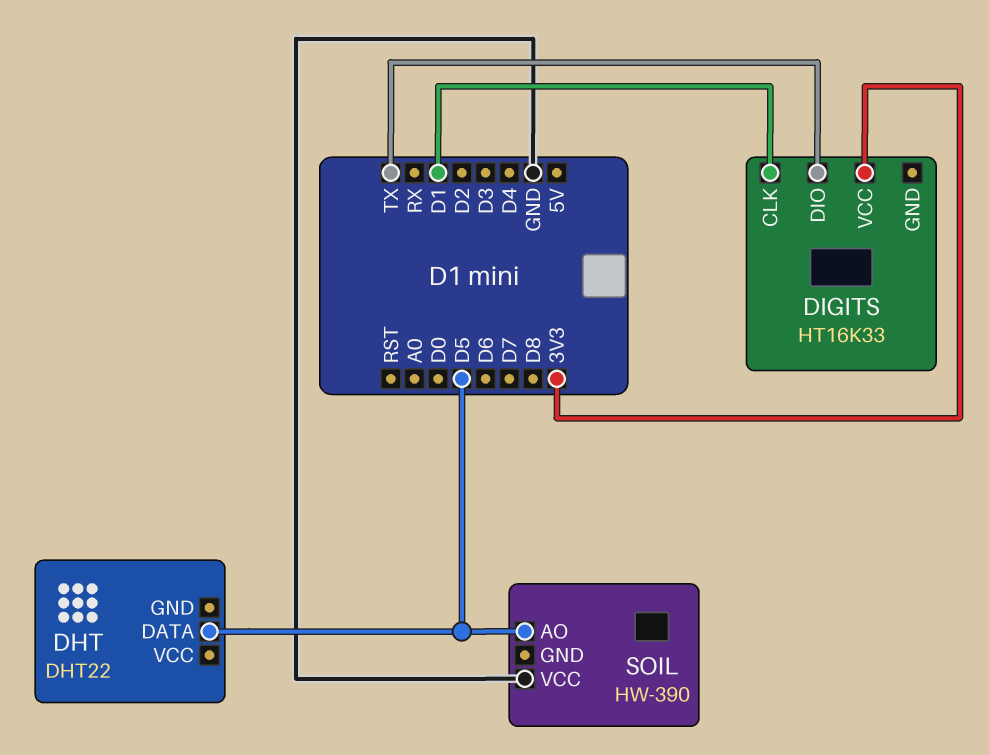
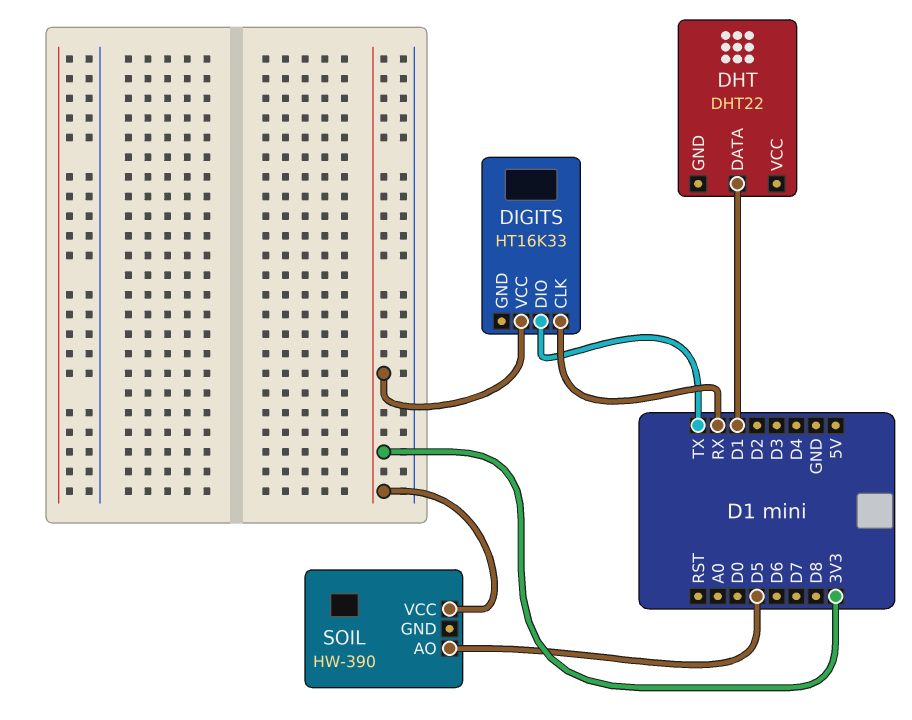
DHT pin DATA: D5 -> D1
DIGITS pin CLK: D1 -> RX
SOIL pin VCC: GND -> 3V3

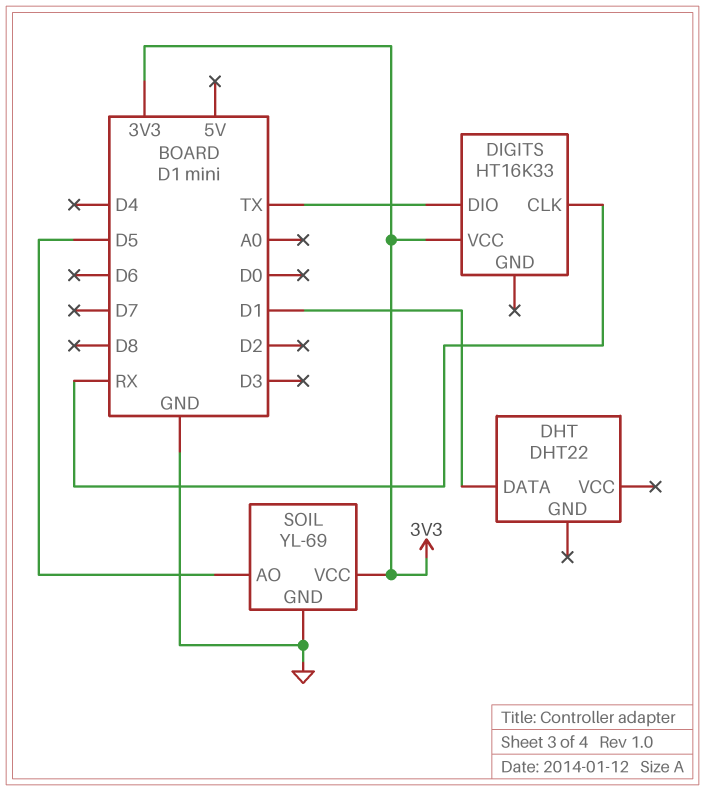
SOIL: HW-390 -> YL-69
SOIL pin GND: none -> GND

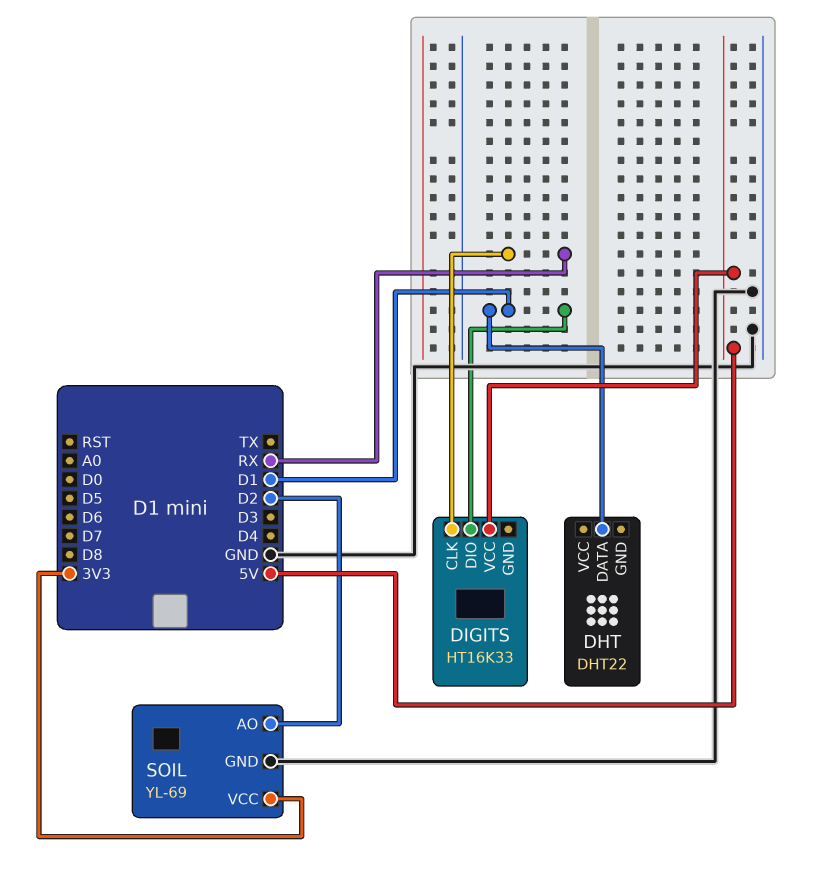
DIGITS pin DIO: TX -> D1
DIGITS pin VCC: 3V3 -> 5V
SOIL pin AO: D5 -> D2

